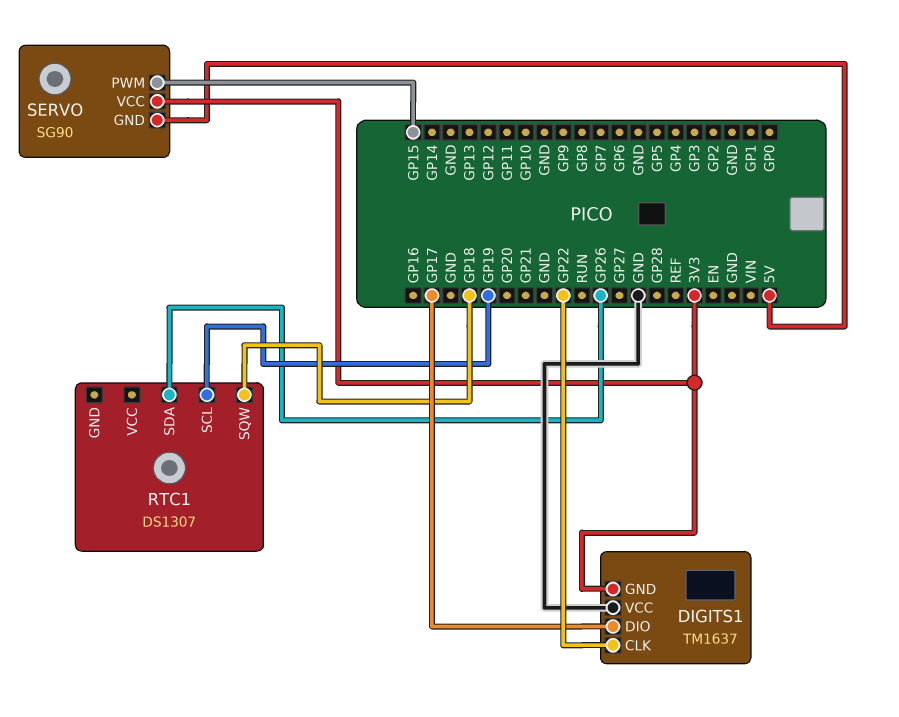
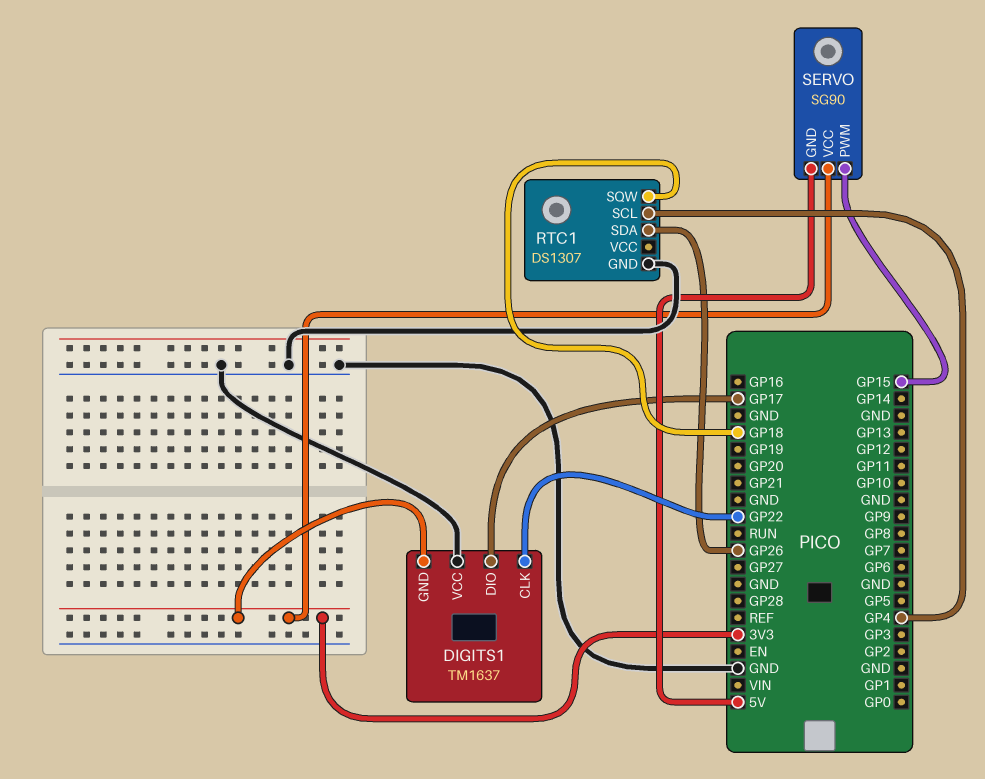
RTC1 pin GND: none -> GND
RTC1 pin SCL: GP19 -> GP4

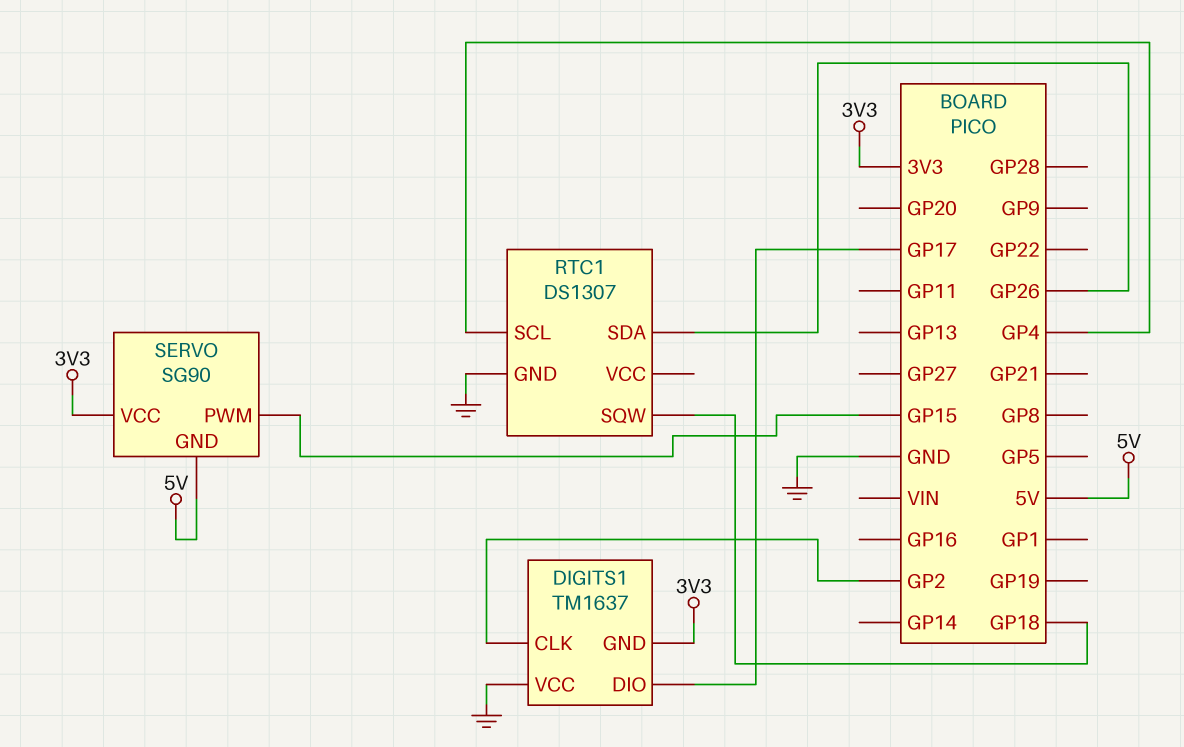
DIGITS1 pin CLK: GP22 -> GP2

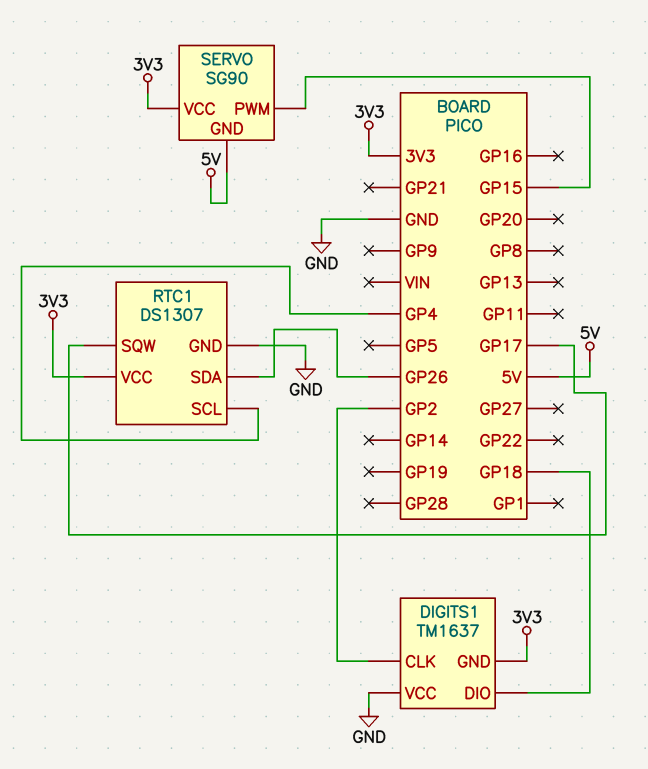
DIGITS1 pin DIO: GP17 -> GP18
RTC1 pin SQW: GP18 -> GP17
RTC1 pin VCC: none -> 3V3

